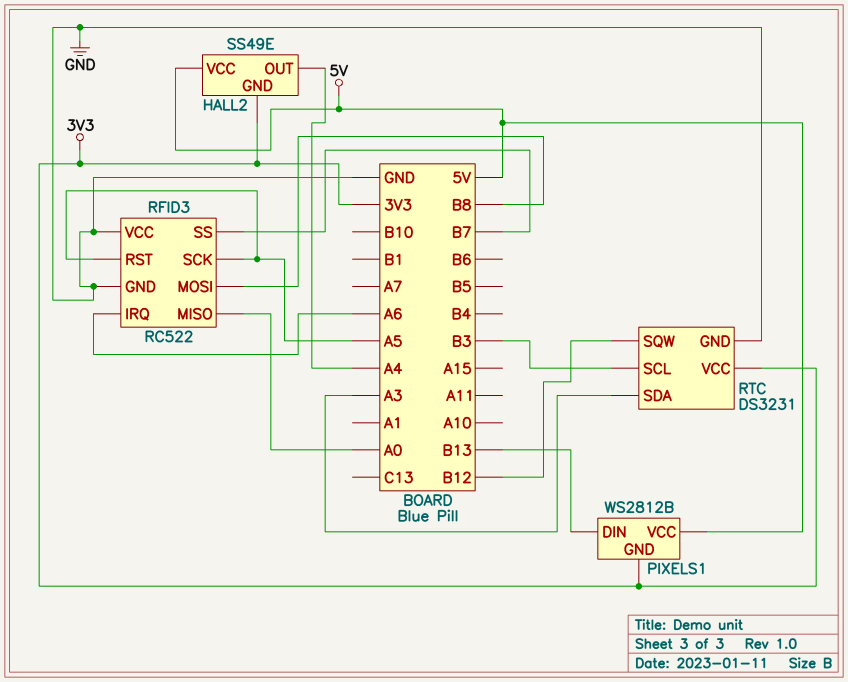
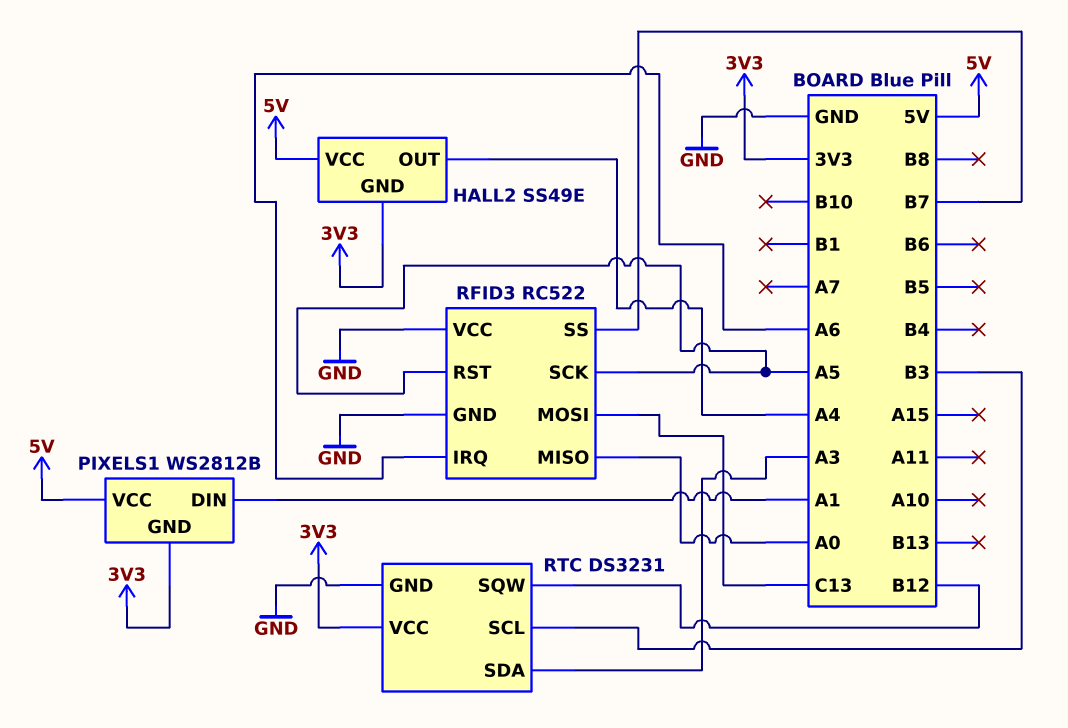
PIXELS1 pin DIN: B13 -> A1
RFID3 pin MOSI: B8 -> C13

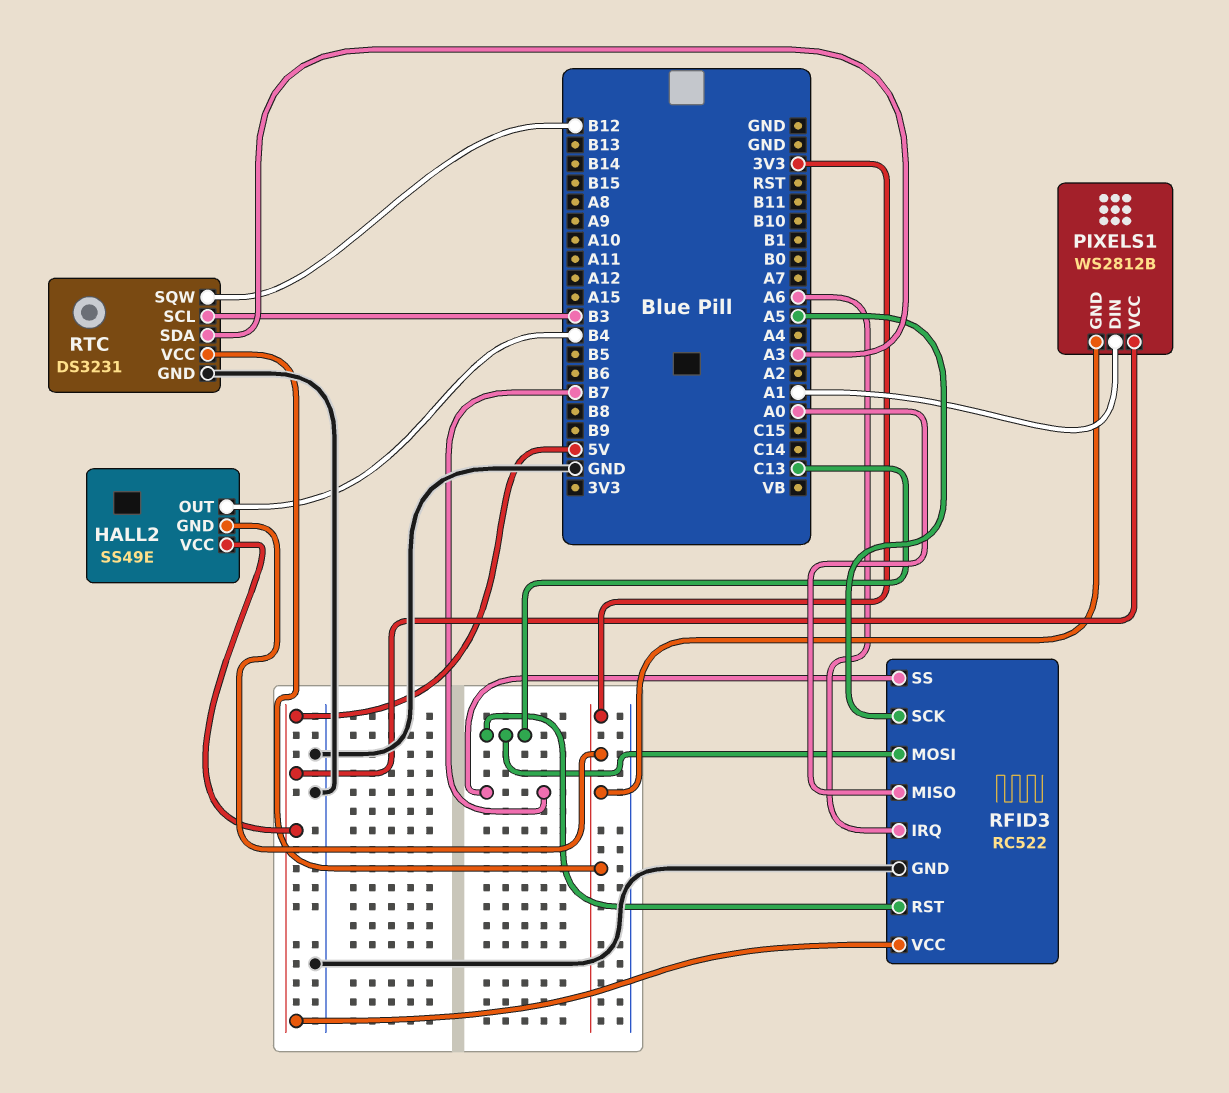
HALL2 pin OUT: A4 -> B4
RFID3 pin RST: A5 -> C13
RFID3 pin VCC: GND -> 5V

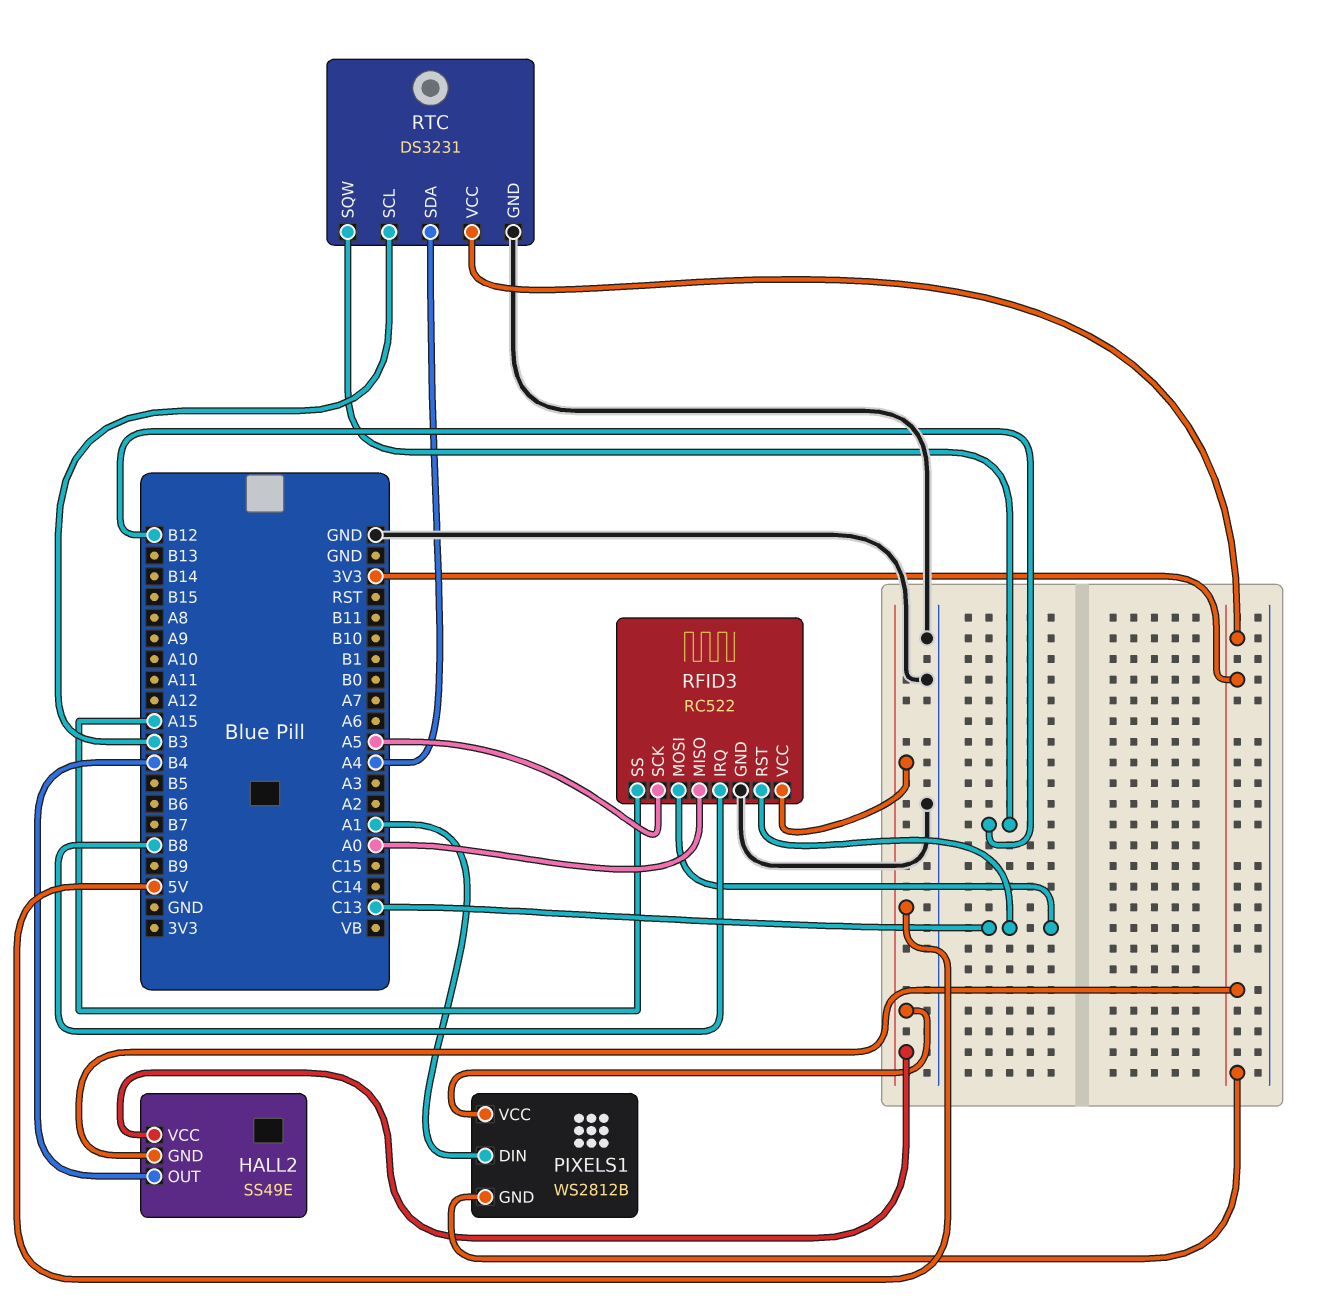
RFID3 pin IRQ: A6 -> B8
RFID3 pin SS: B7 -> A15
RTC pin SDA: A3 -> A4

